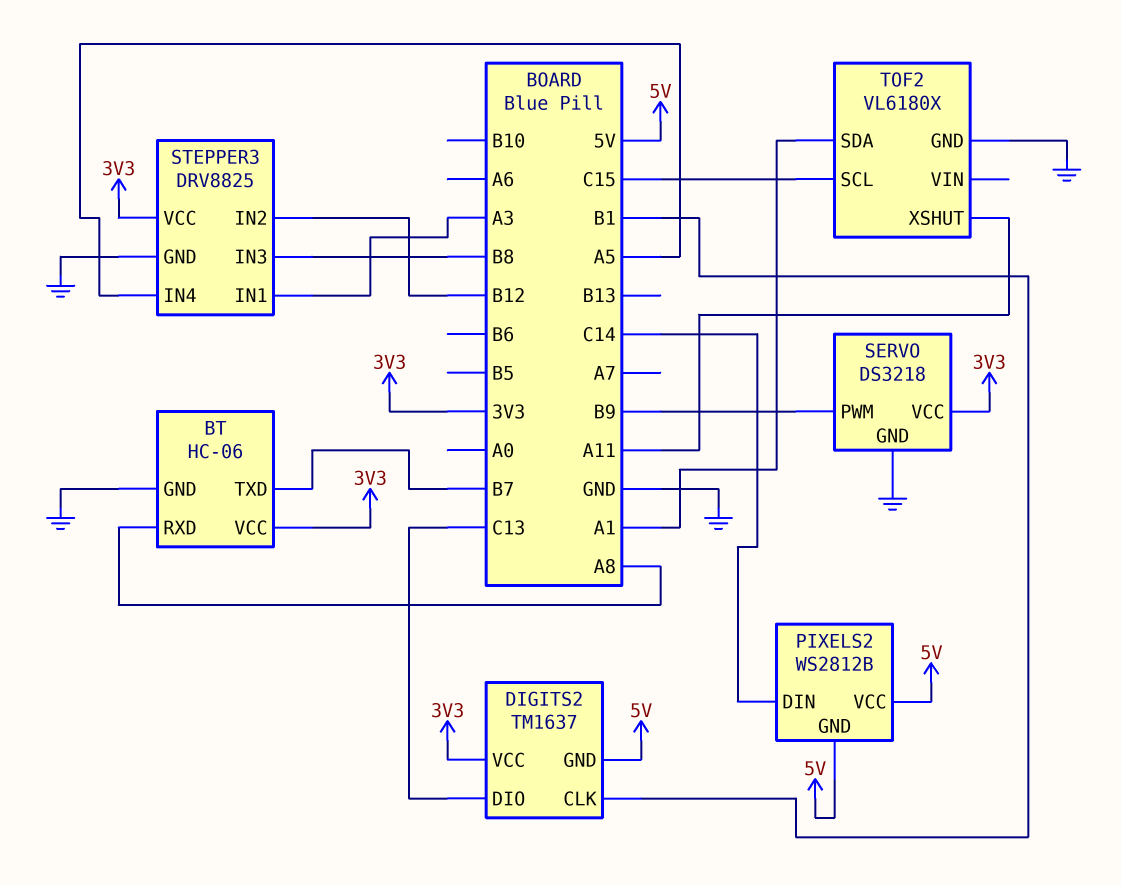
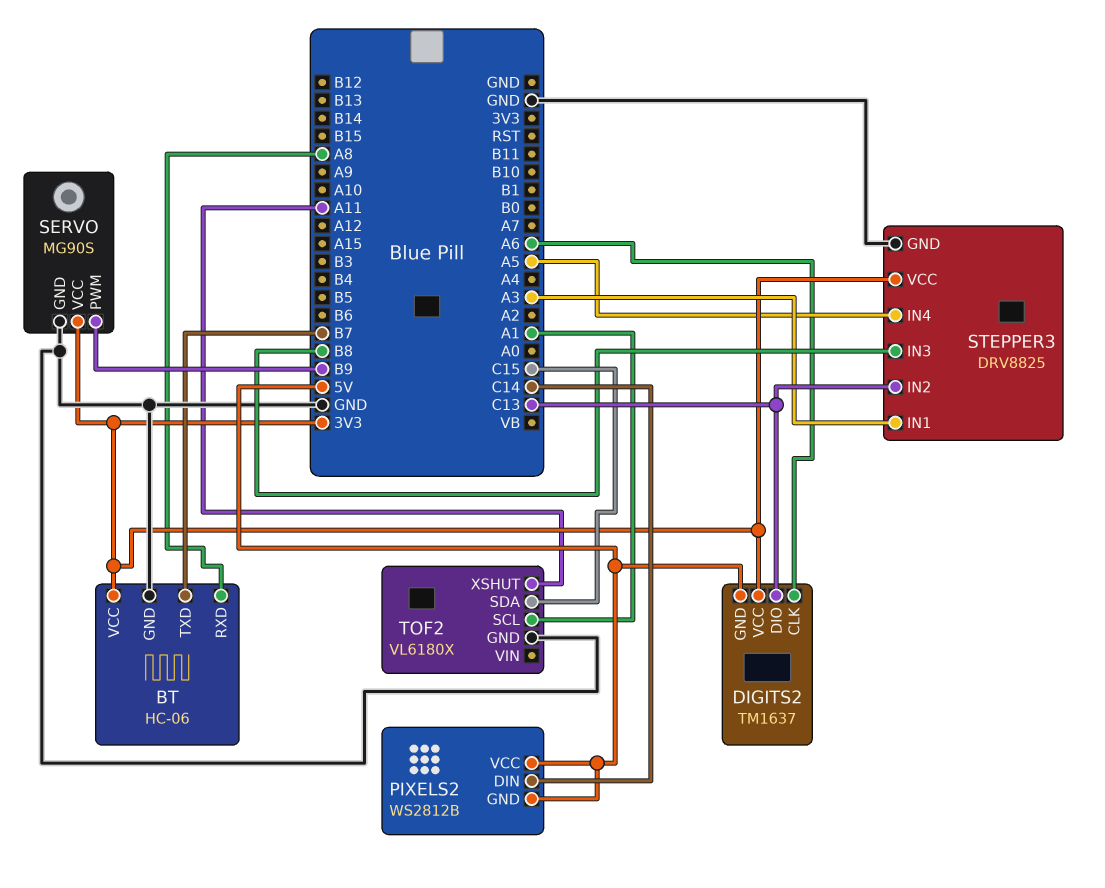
DIGITS2 pin CLK: B1 -> A6
SERVO: DS3218 -> MG90S
STEPPER3 pin IN2: B12 -> C13
TOF2 pin SCL: C15 -> A1
TOF2 pin SDA: A1 -> C15

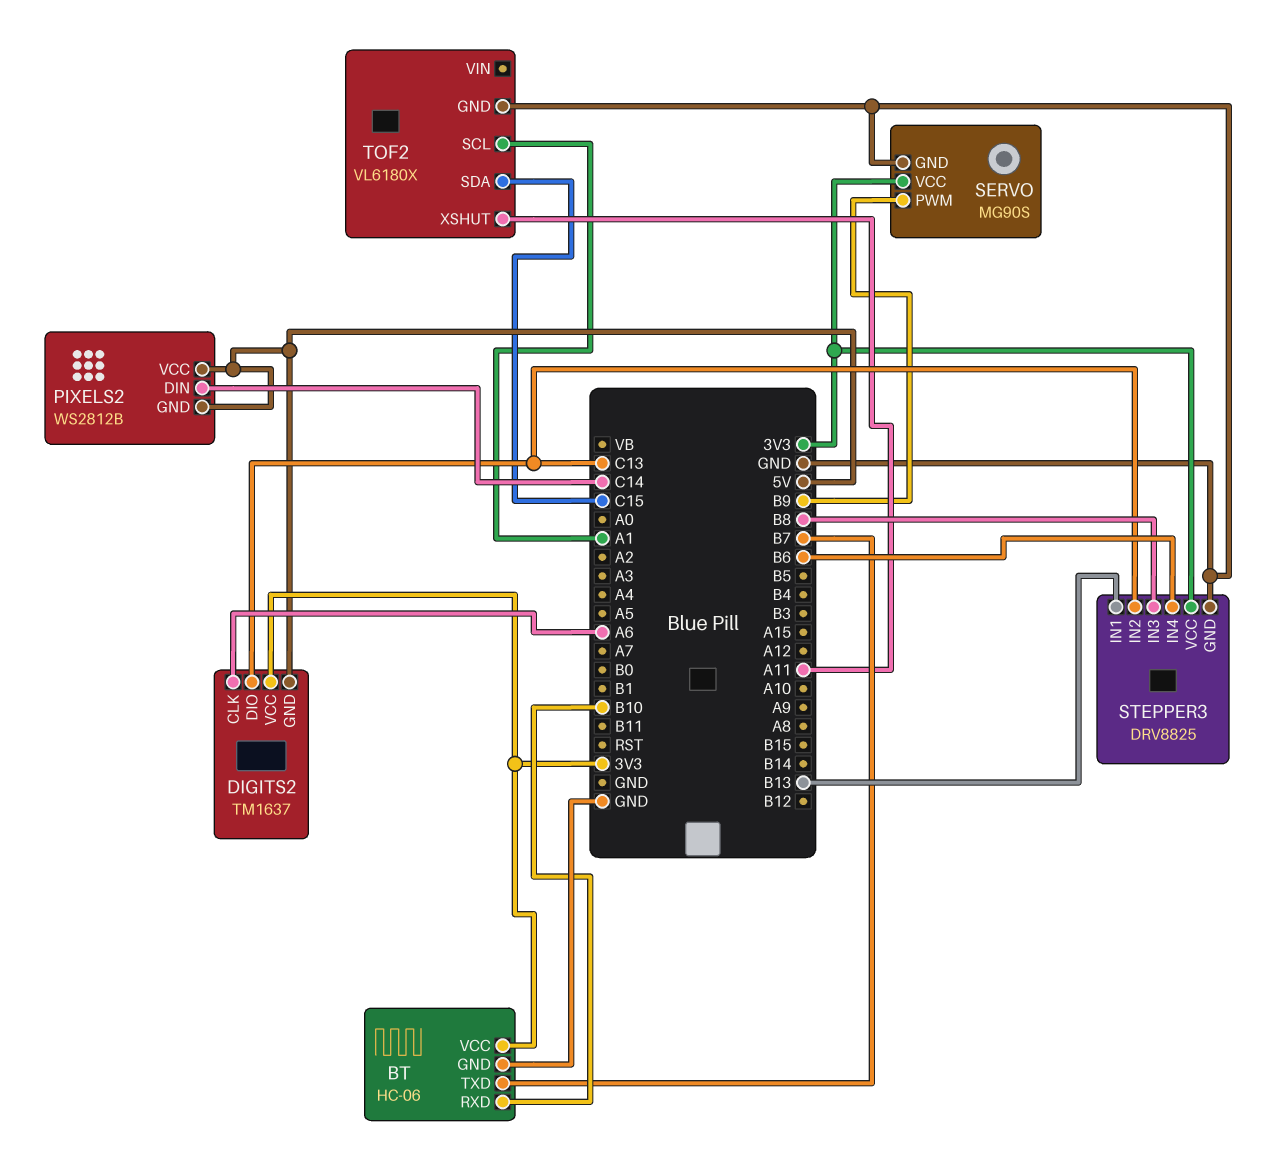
BT pin RXD: A8 -> B10
STEPPER3 pin IN1: A3 -> B13
STEPPER3 pin IN4: A5 -> B6

